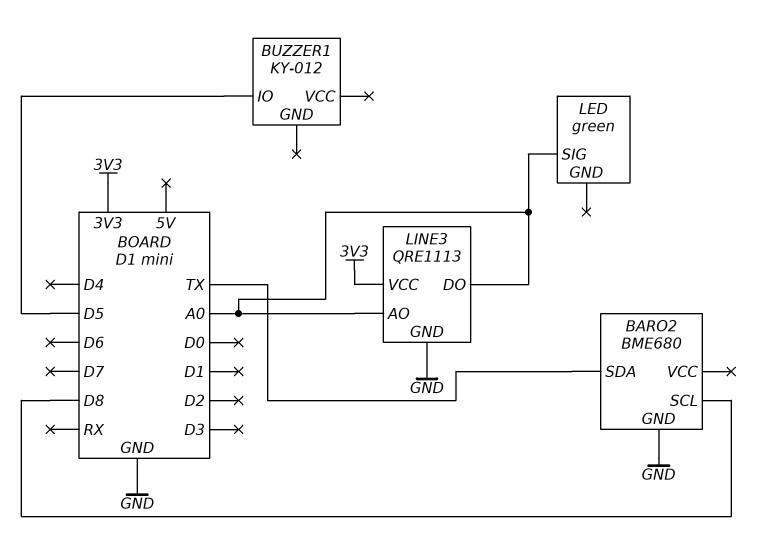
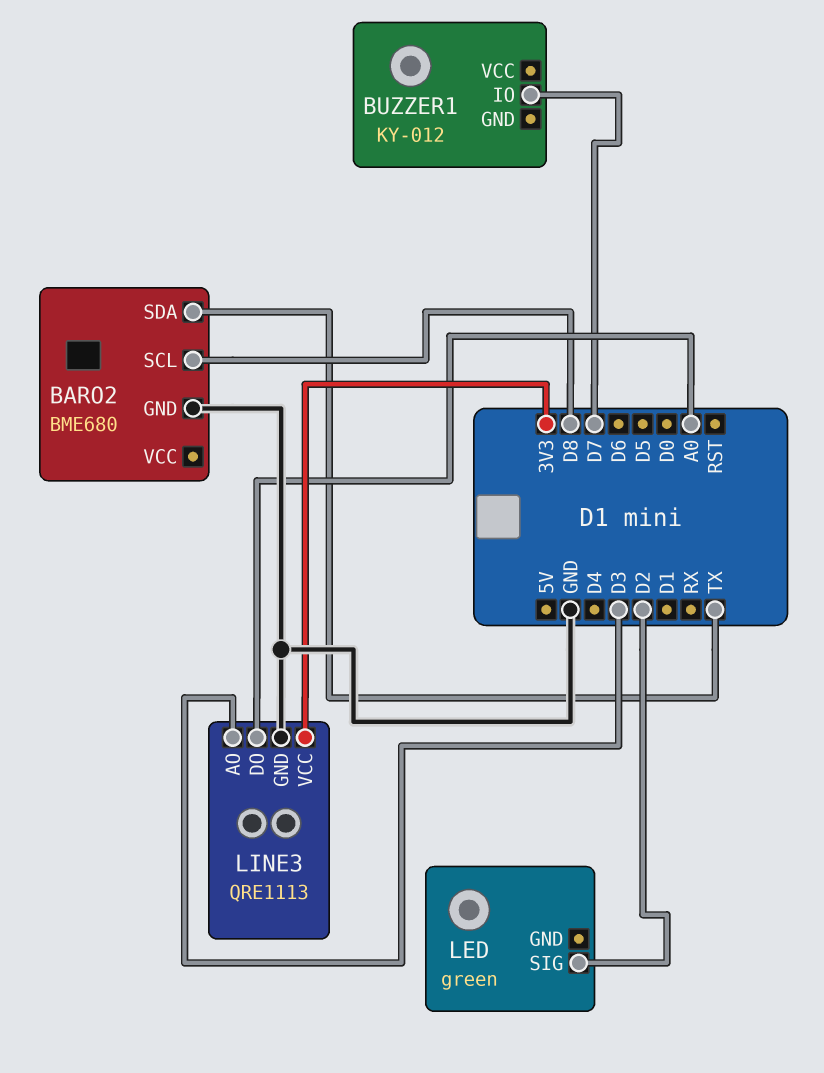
BUZZER1 pin IO: D5 -> D7
LED pin SIG: A0 -> D2
LINE3 pin AO: A0 -> D3

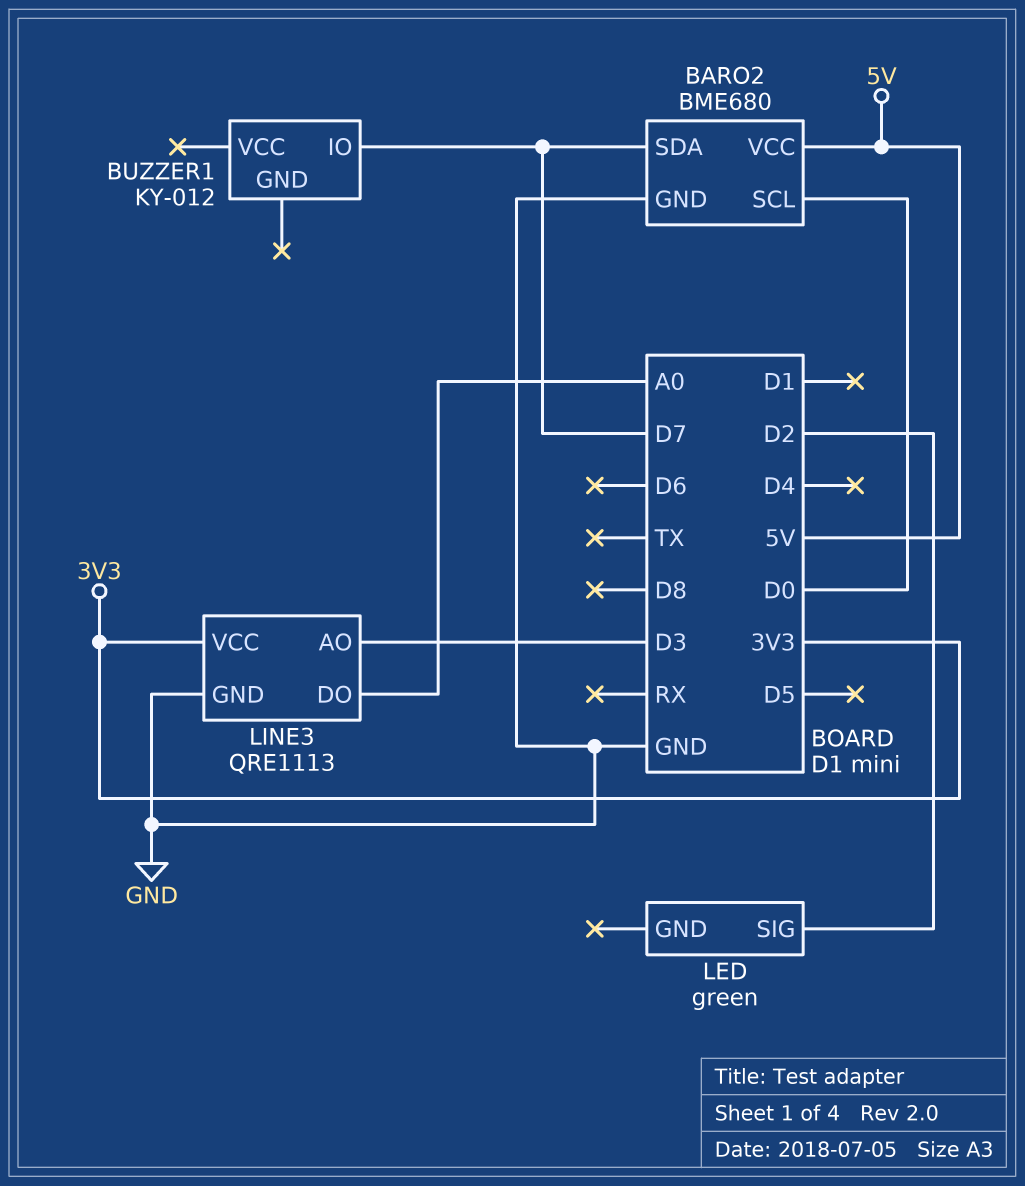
BARO2 pin SCL: D8 -> D0
BARO2 pin SDA: TX -> D7
BARO2 pin VCC: none -> 5V

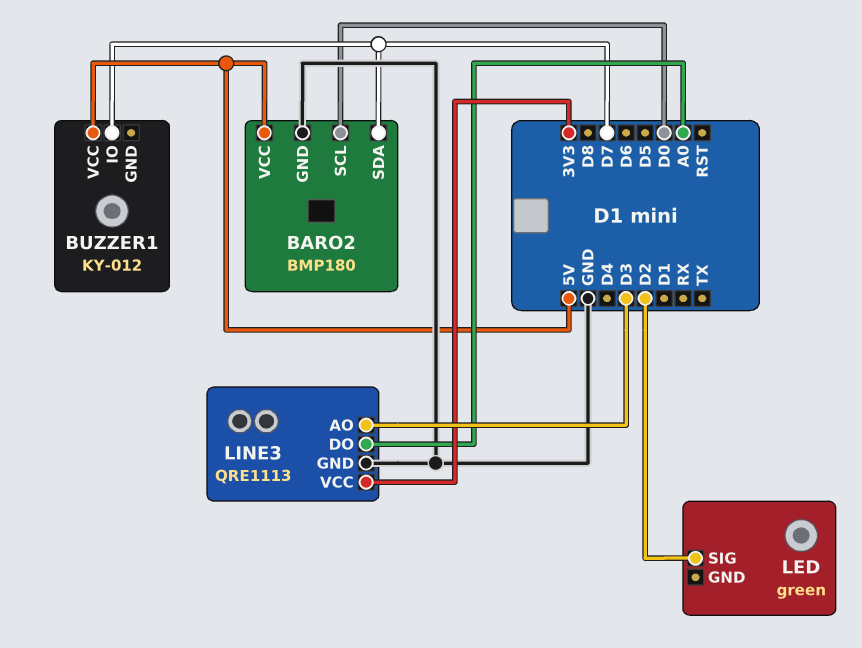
BARO2: BME680 -> BMP180
BUZZER1 pin VCC: none -> 5V

